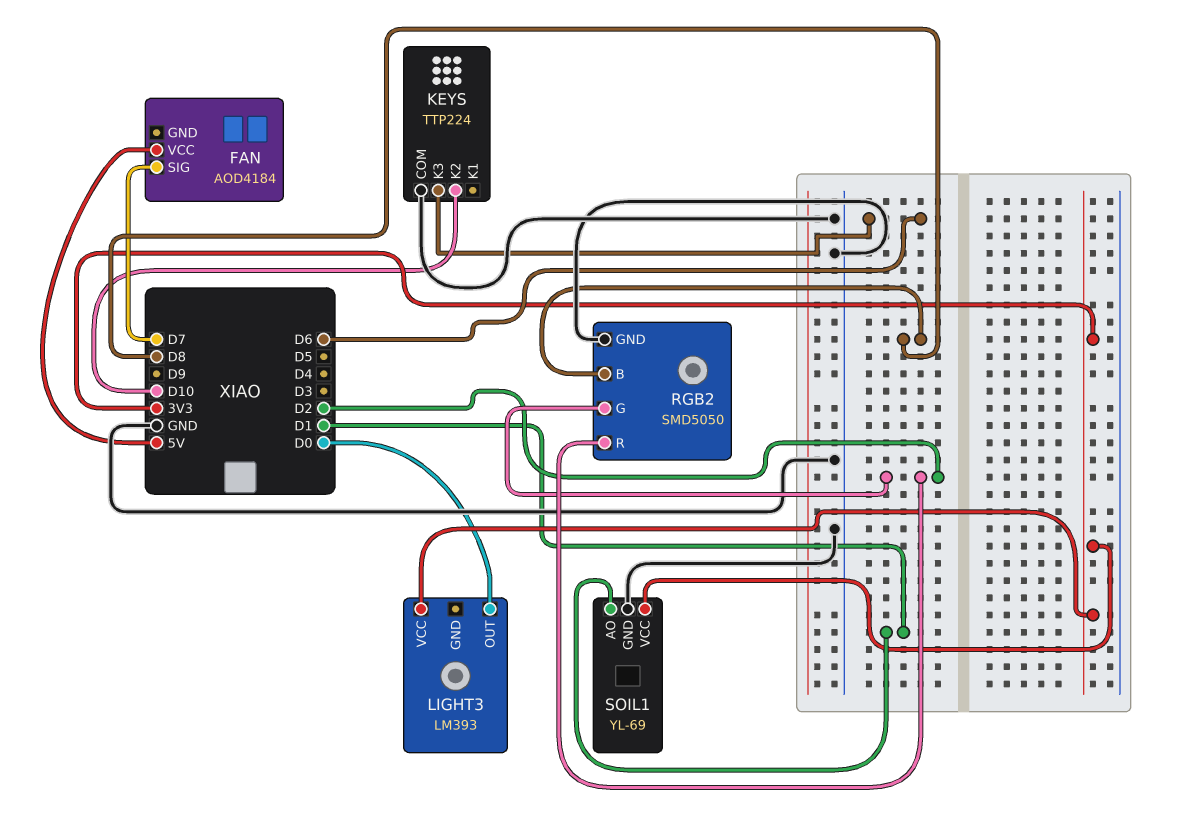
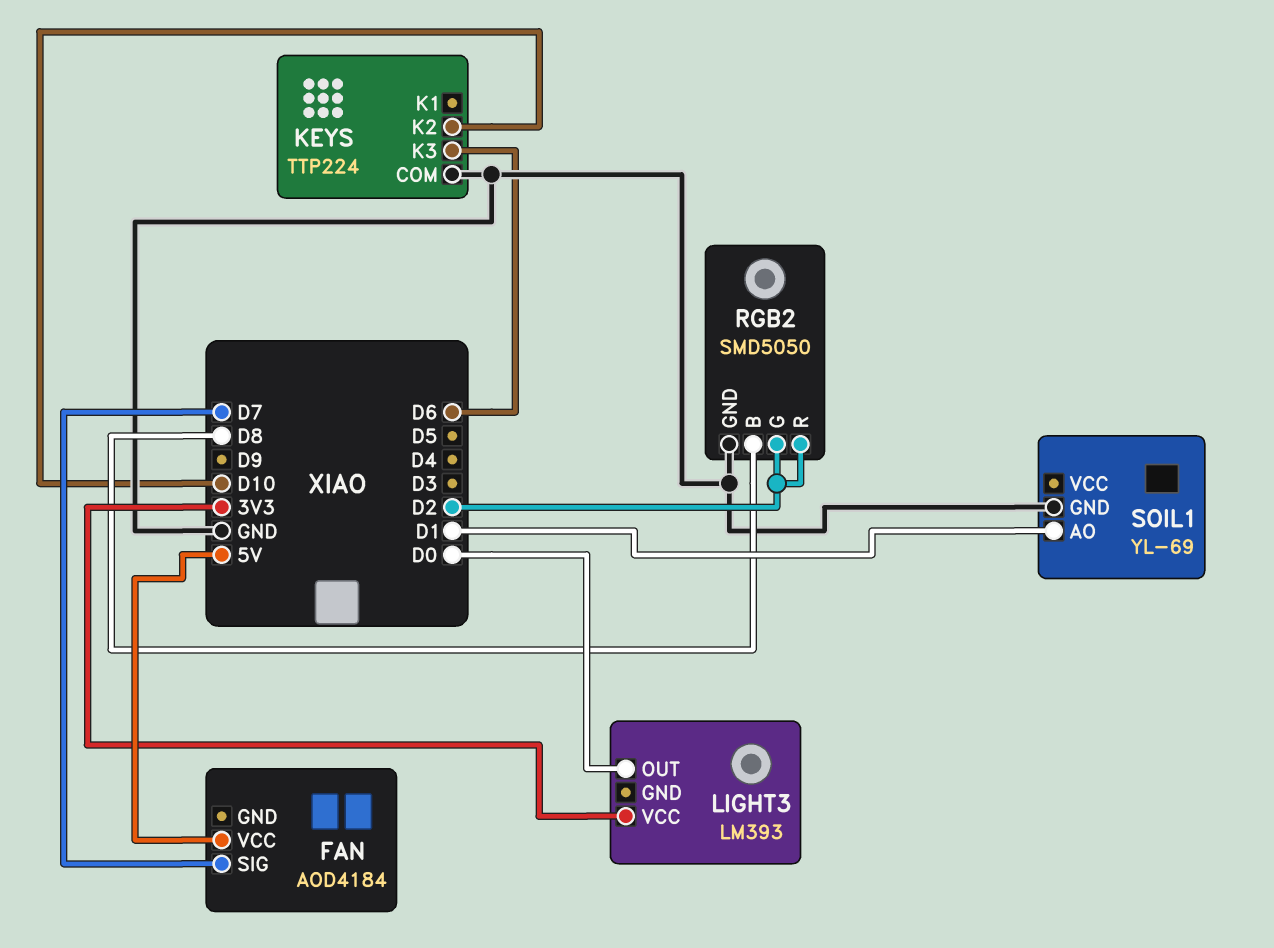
SOIL1 pin VCC: 3V3 -> none

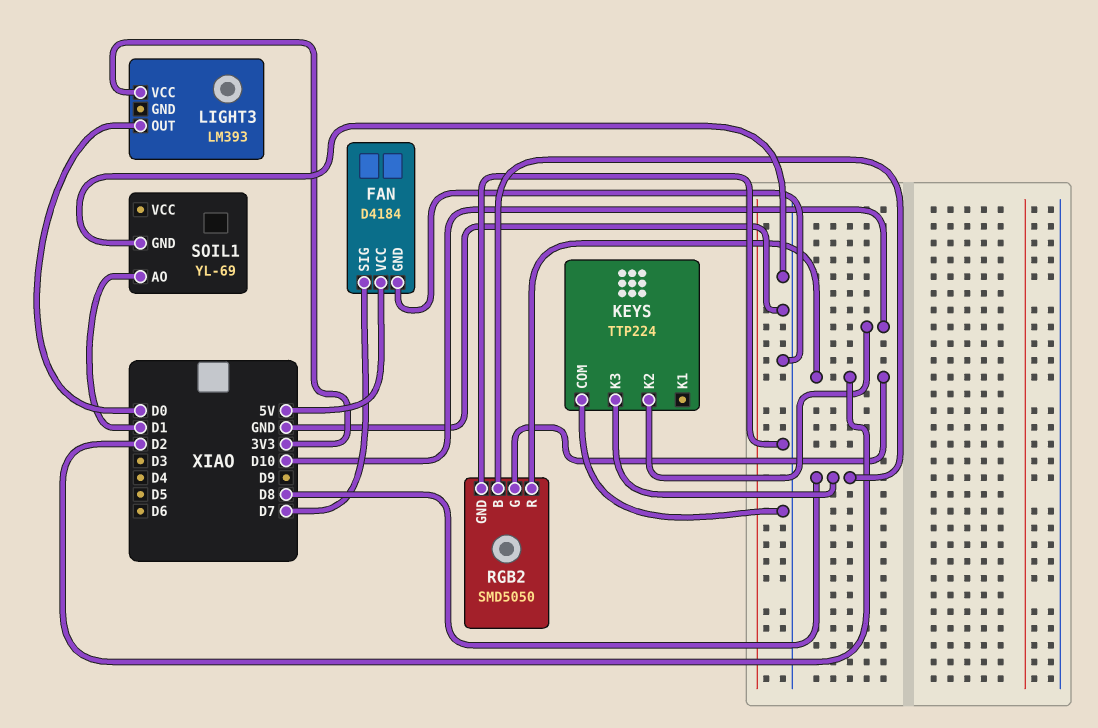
FAN: AOD4184 -> D4184
FAN pin GND: none -> GND
KEYS pin K3: D6 -> D8

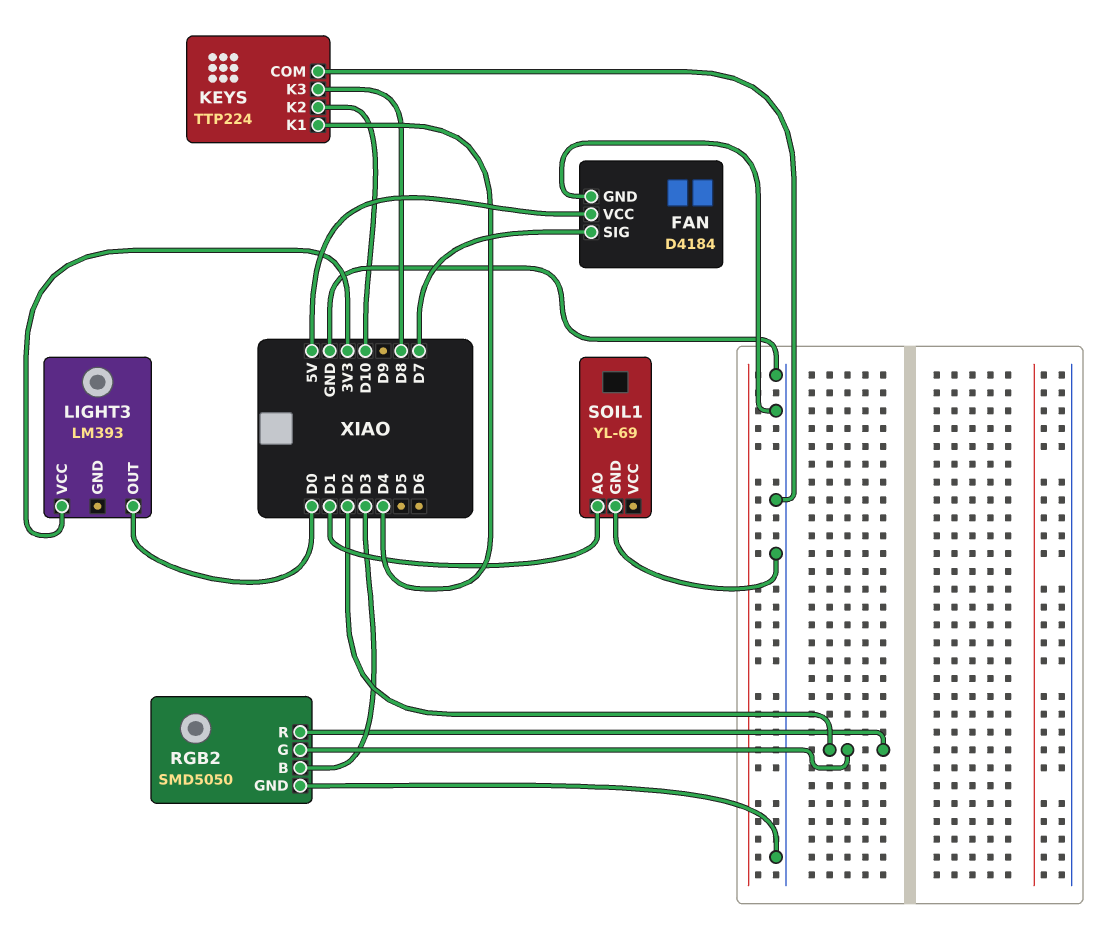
KEYS pin K1: none -> D4
RGB2 pin B: D8 -> D3

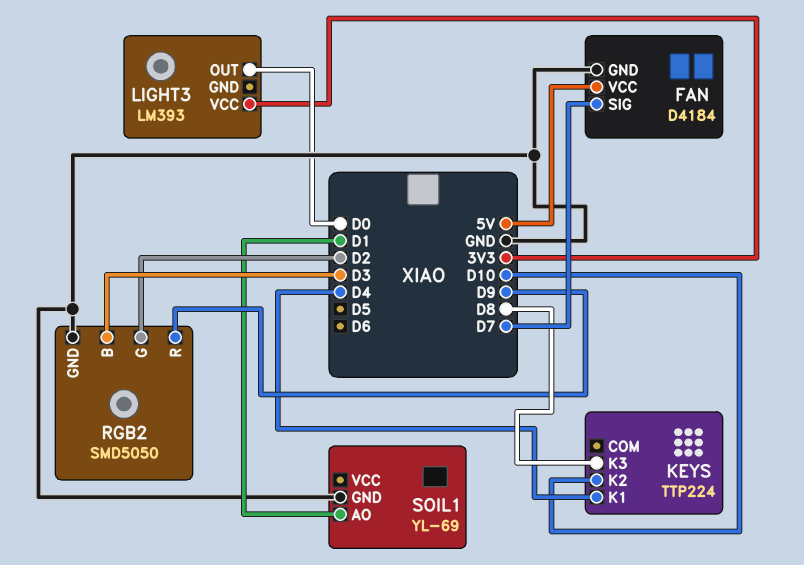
KEYS pin COM: GND -> none
RGB2 pin R: D2 -> D9

